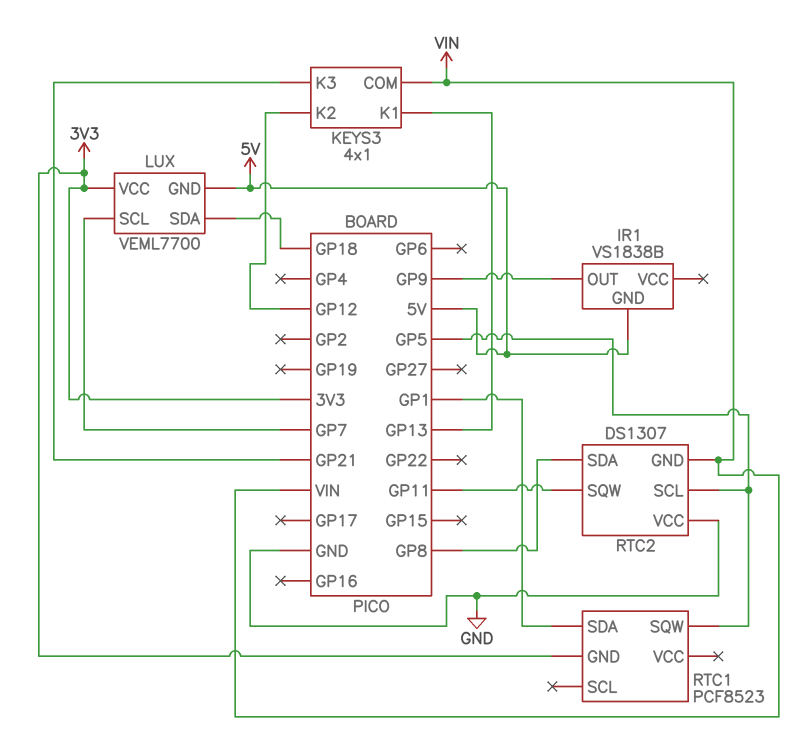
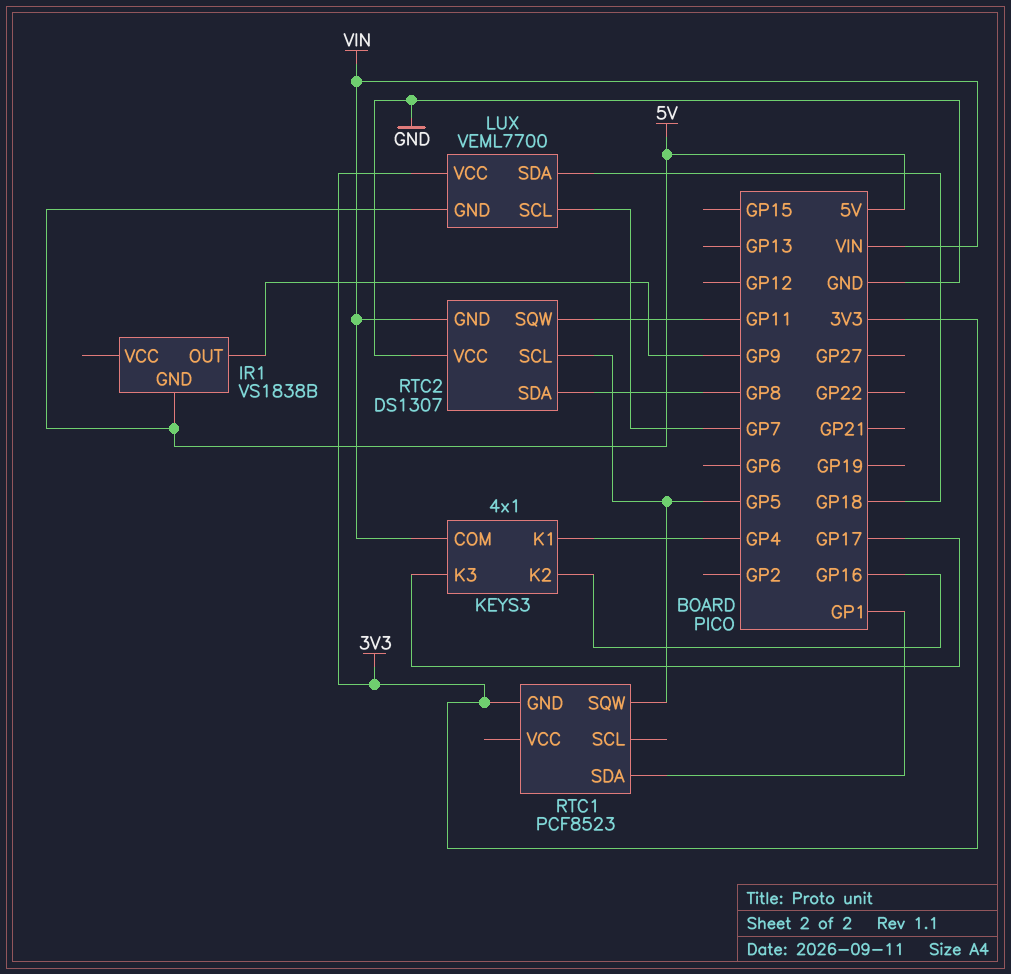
KEYS3 pin K1: GP13 -> GP4
KEYS3 pin K2: GP12 -> GP16
KEYS3 pin K3: GP21 -> GP17

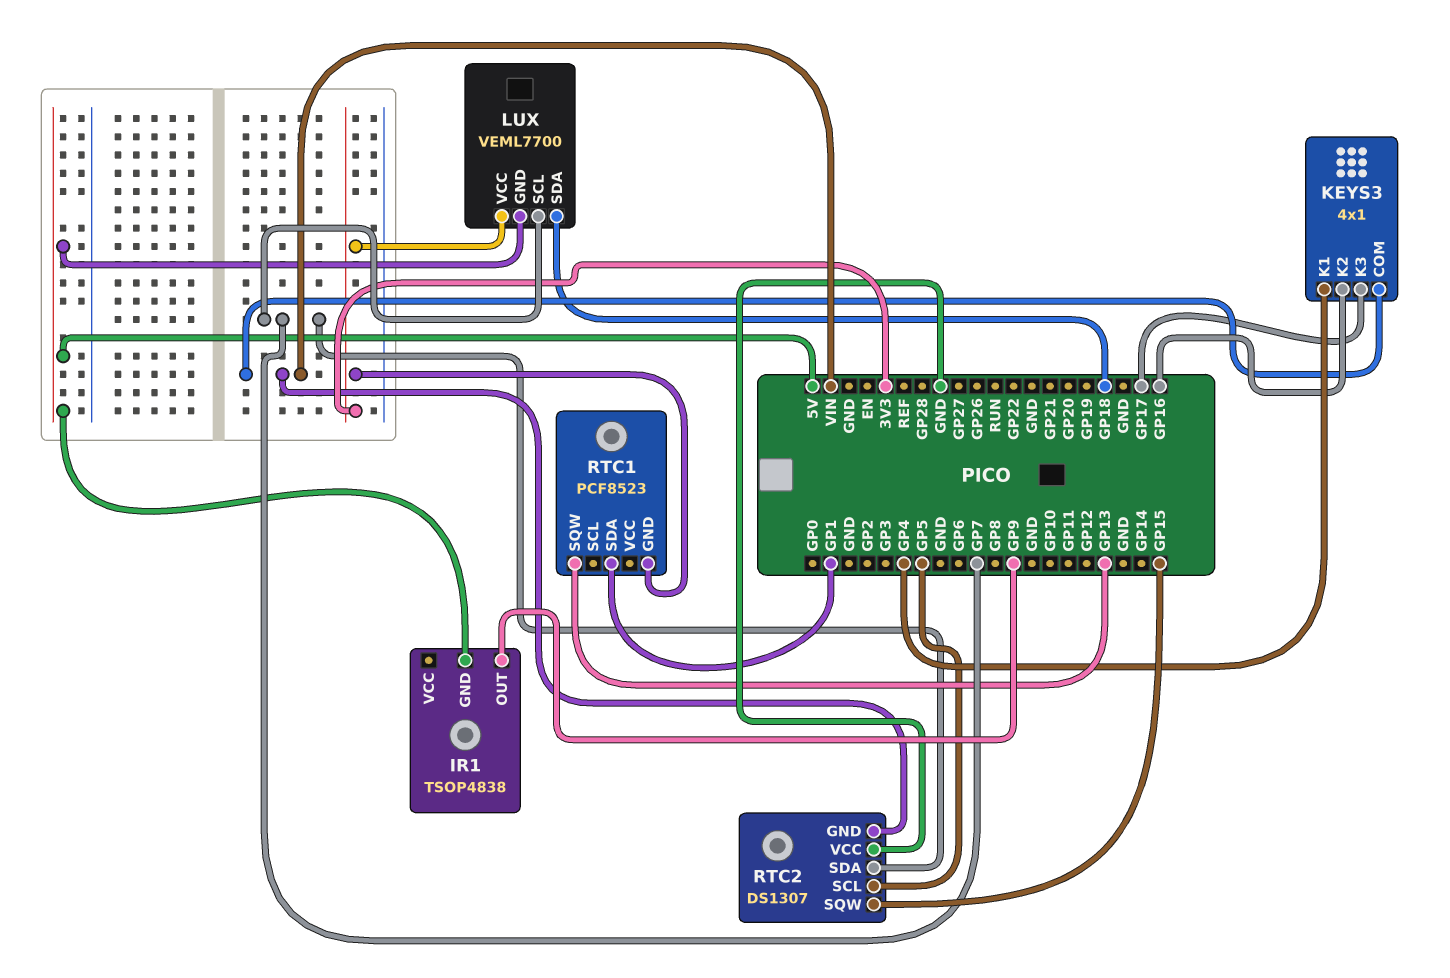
IR1: VS1838B -> TSOP4838
RTC1 pin SQW: GP5 -> GP13
RTC2 pin SDA: GP8 -> GP7
RTC2 pin SQW: GP11 -> GP15

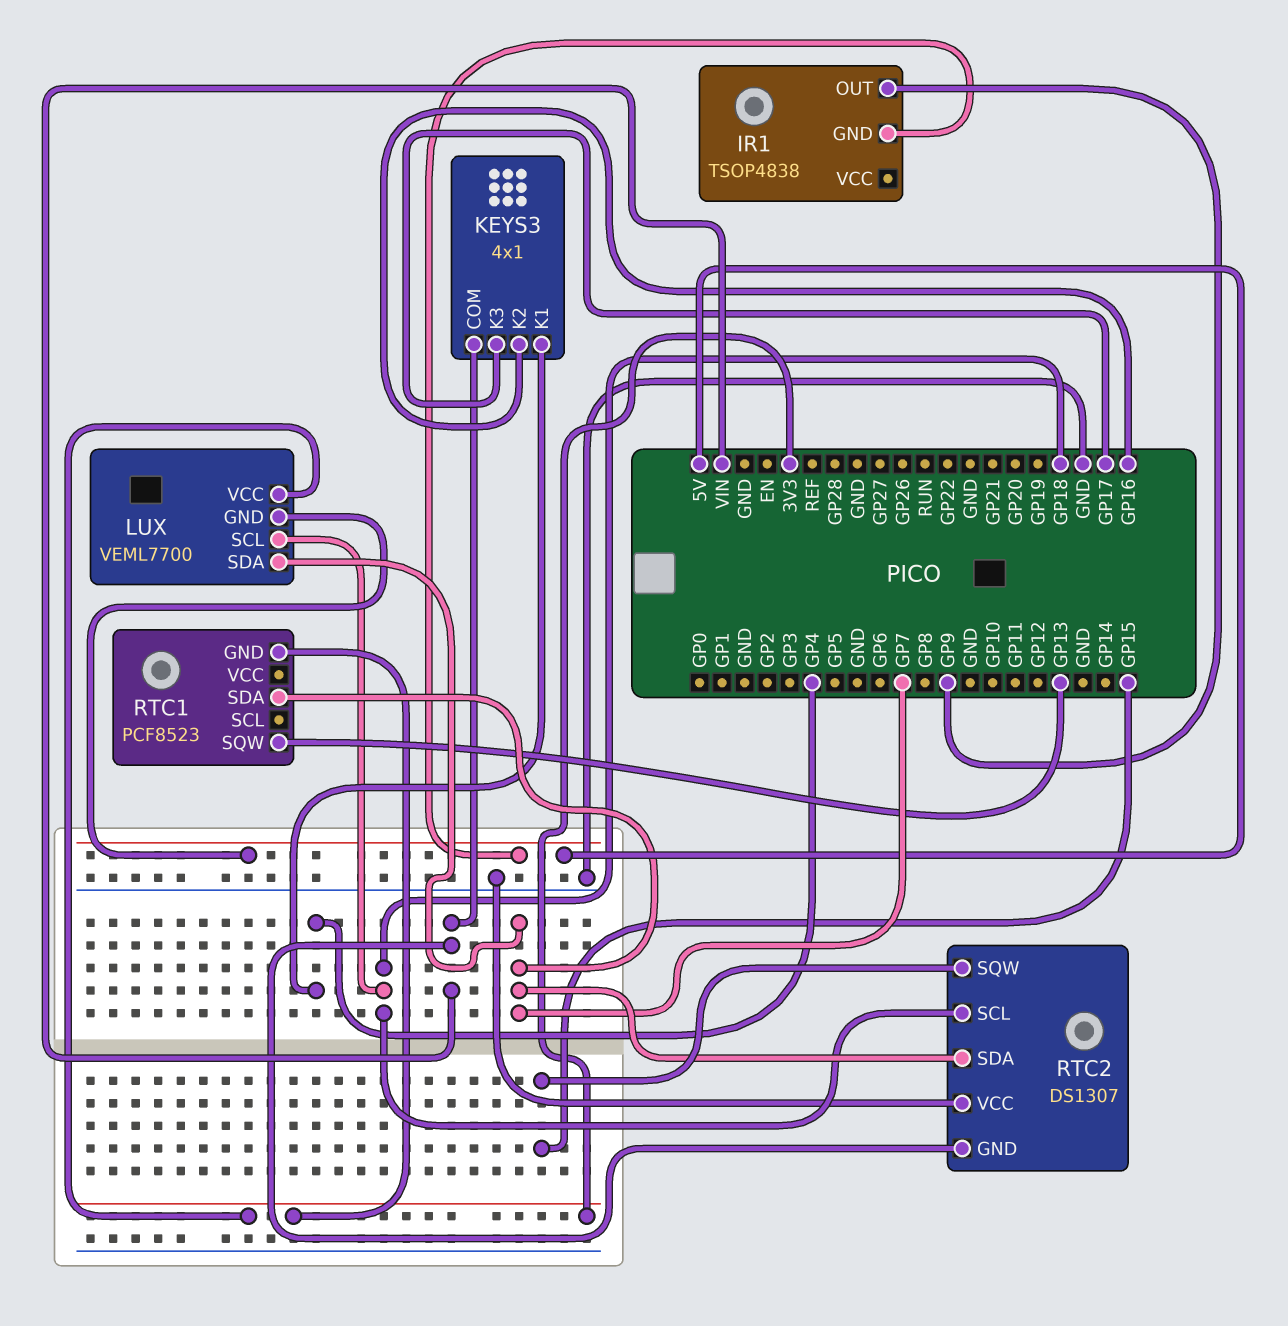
LUX pin SCL: GP7 -> GP18
LUX pin SDA: GP18 -> GP7
RTC1 pin SDA: GP1 -> GP7
RTC2 pin SCL: GP5 -> GP18

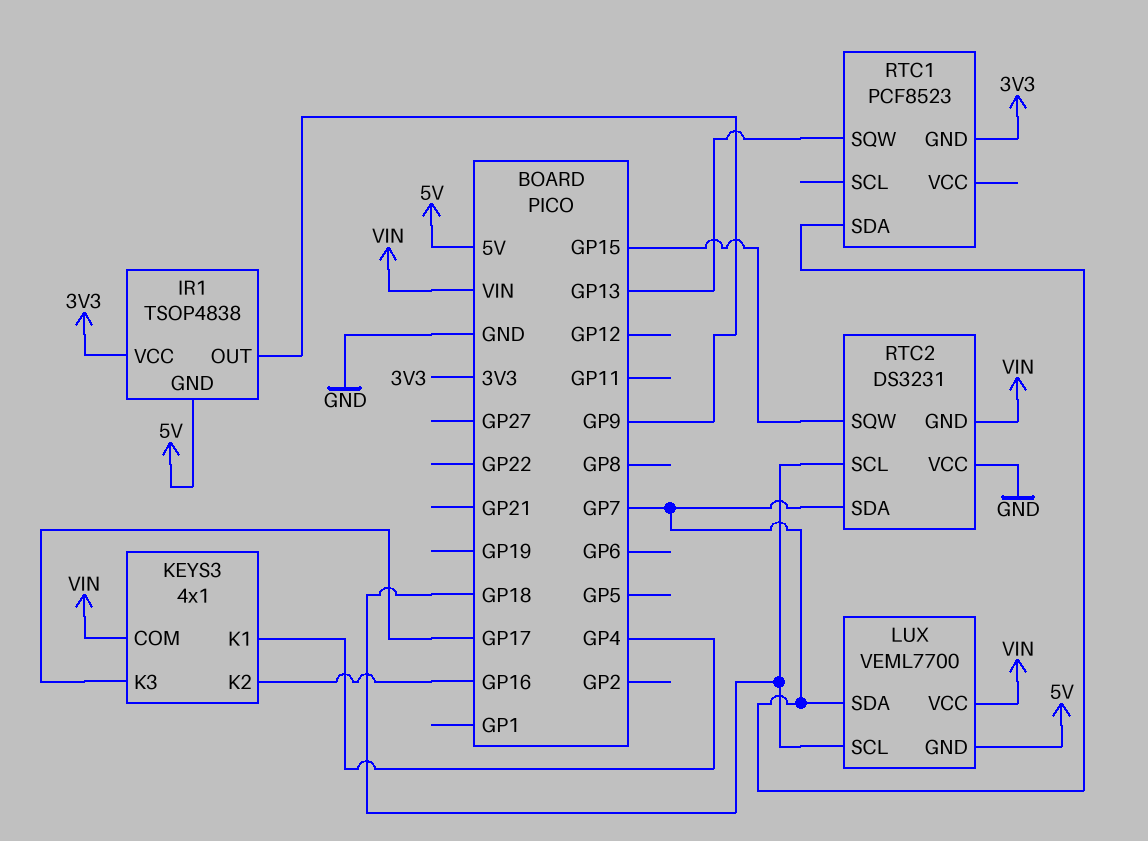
IR1 pin VCC: none -> 3V3
LUX pin VCC: 3V3 -> VIN
RTC2: DS1307 -> DS3231

